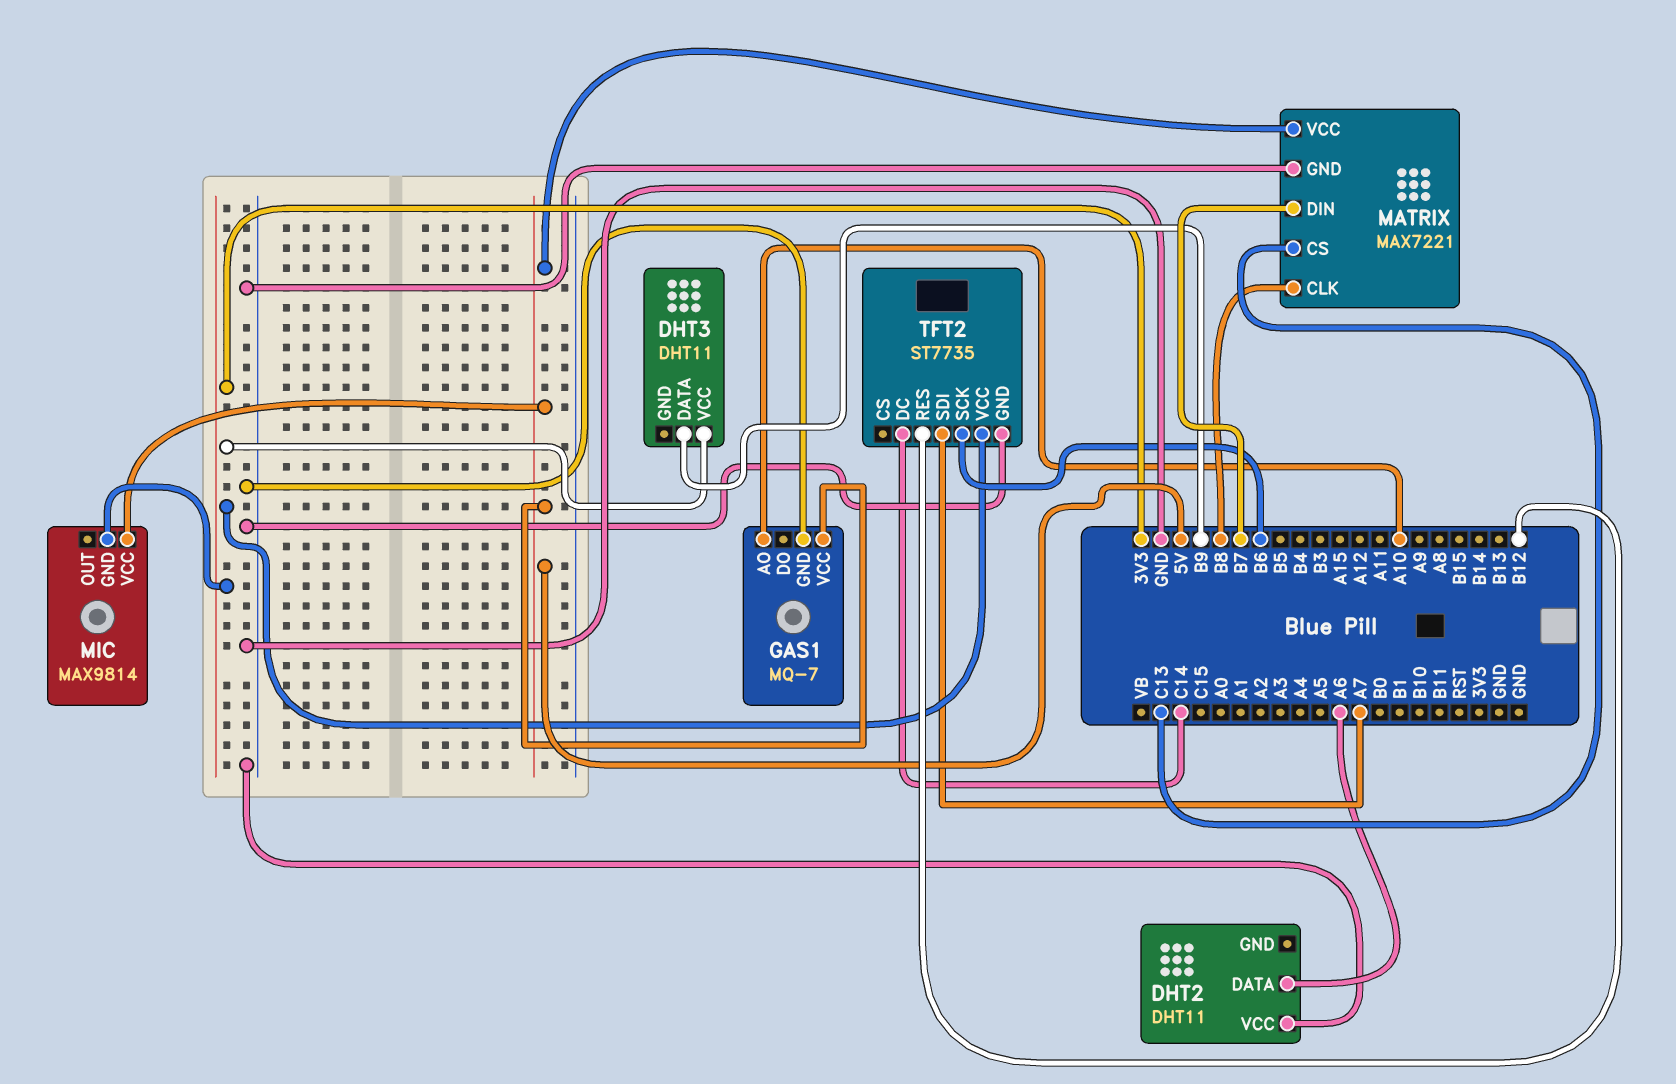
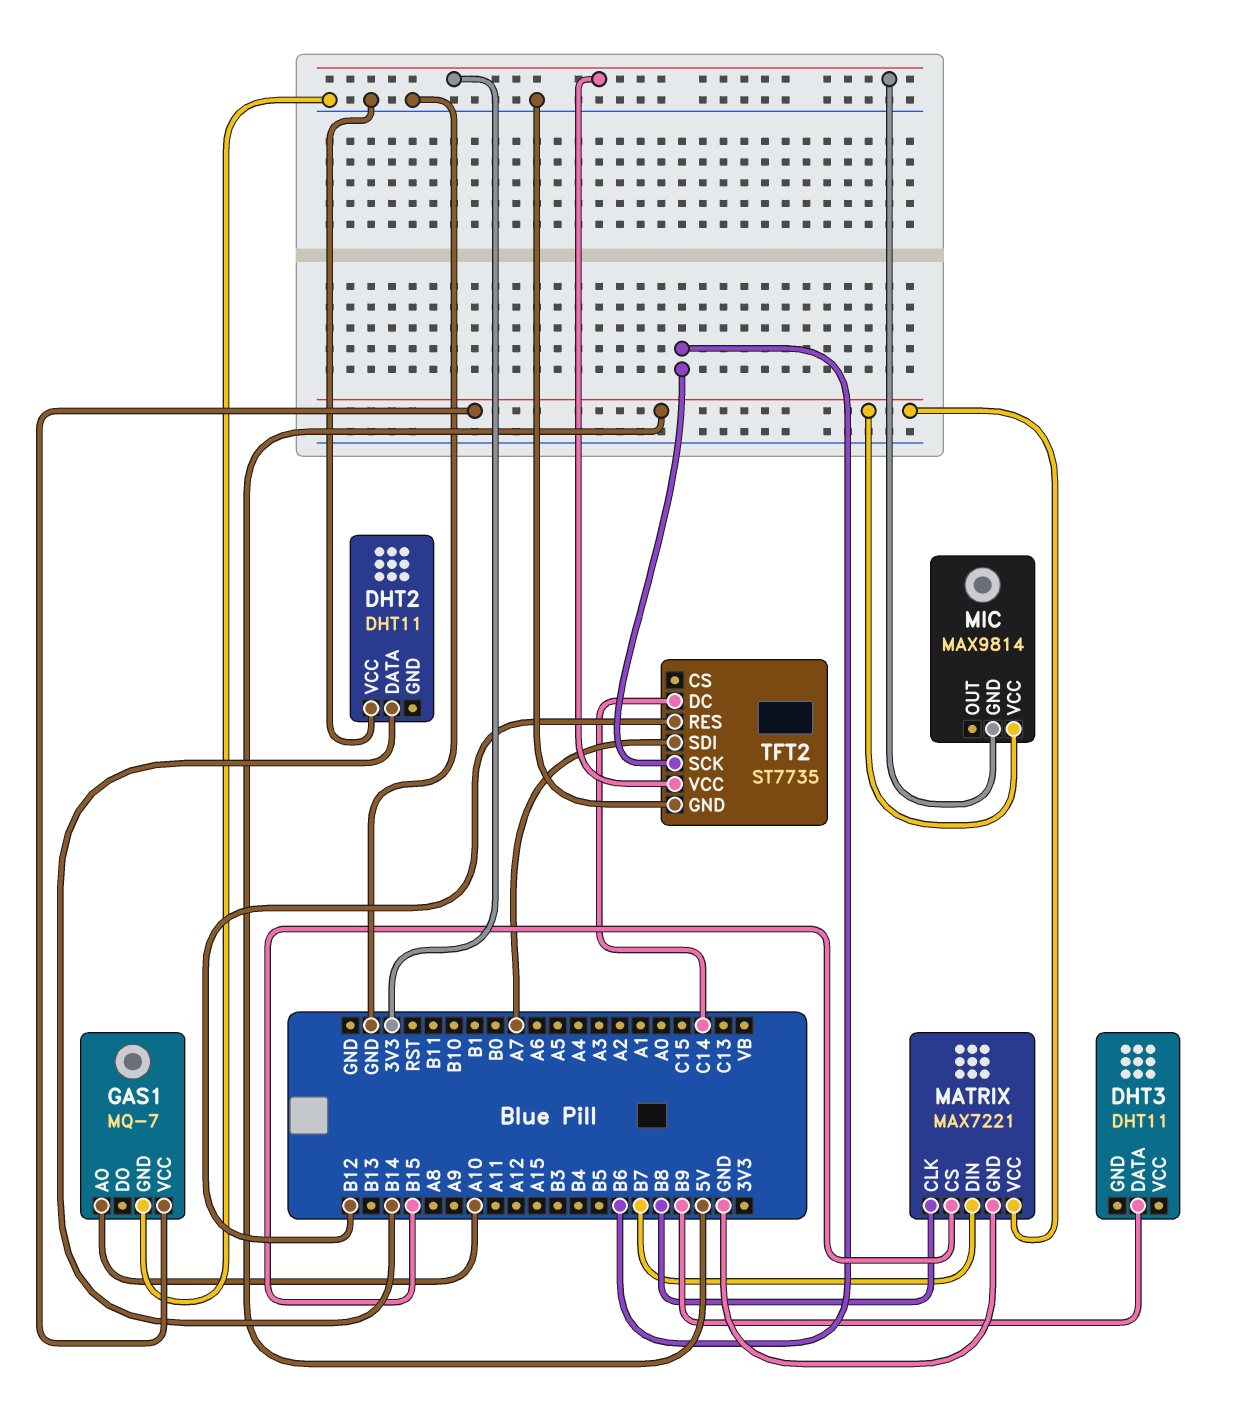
DHT2 pin DATA: A6 -> B14
DHT3 pin VCC: 3V3 -> none
MATRIX pin CS: C13 -> B15

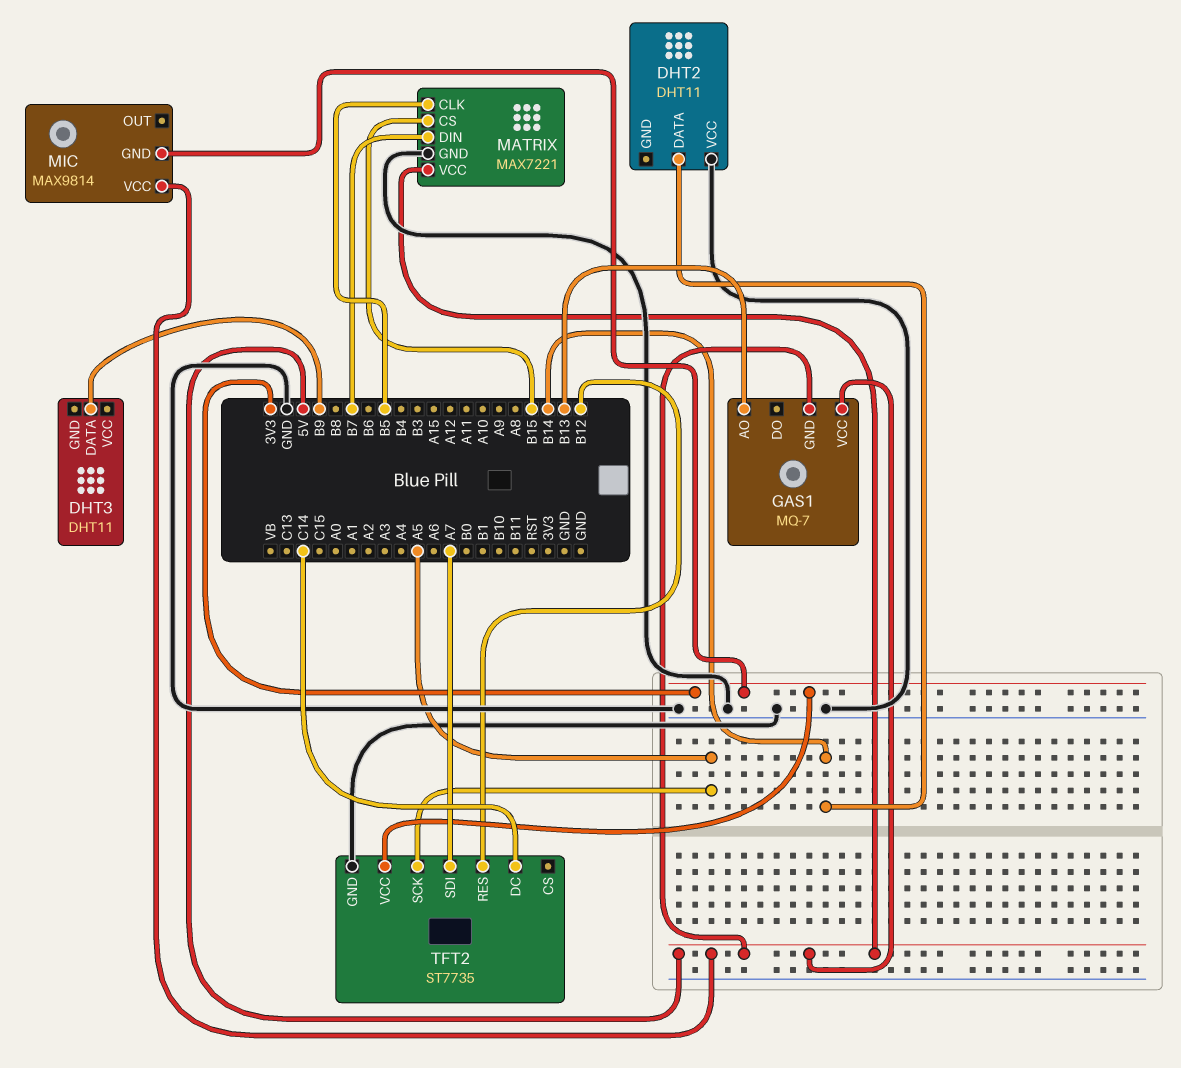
GAS1 pin AO: A10 -> B13
GAS1 pin GND: GND -> 5V
MATRIX pin CLK: B8 -> B5
TFT2 pin SCK: B6 -> A5

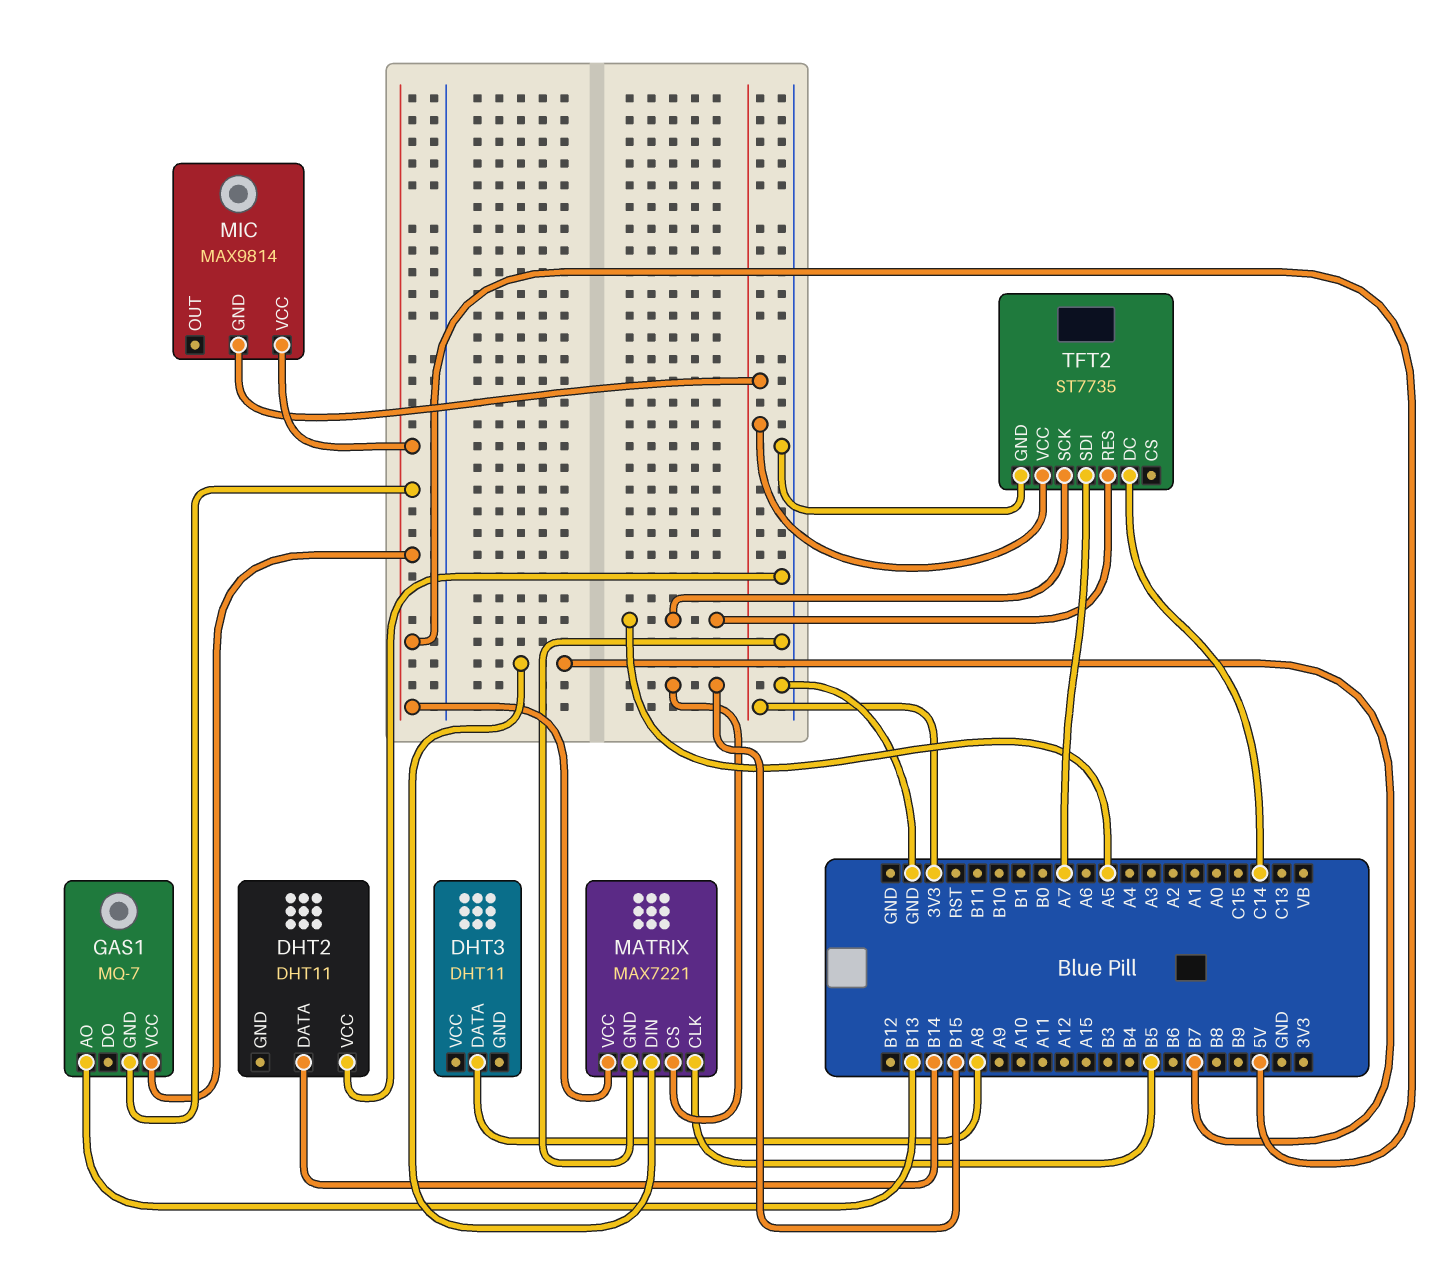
DHT3 pin DATA: B9 -> A8
TFT2 pin RES: B12 -> A5

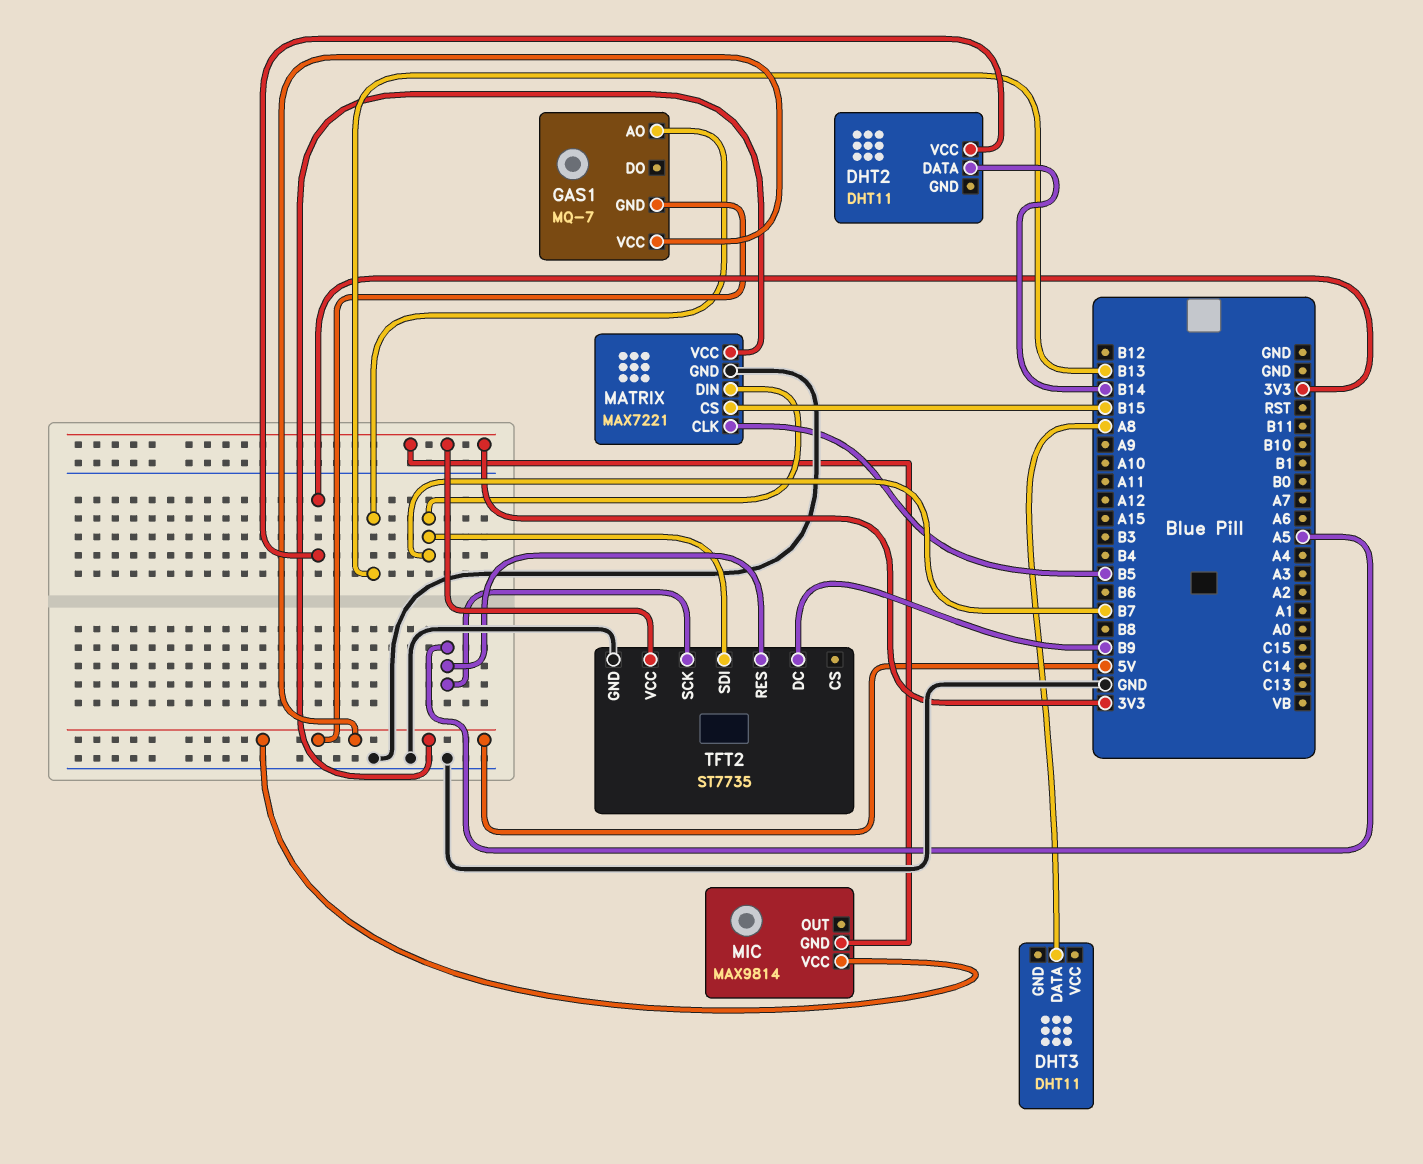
DHT2 pin VCC: GND -> 3V3
TFT2 pin DC: C14 -> B9
TFT2 pin SDI: A7 -> B7

